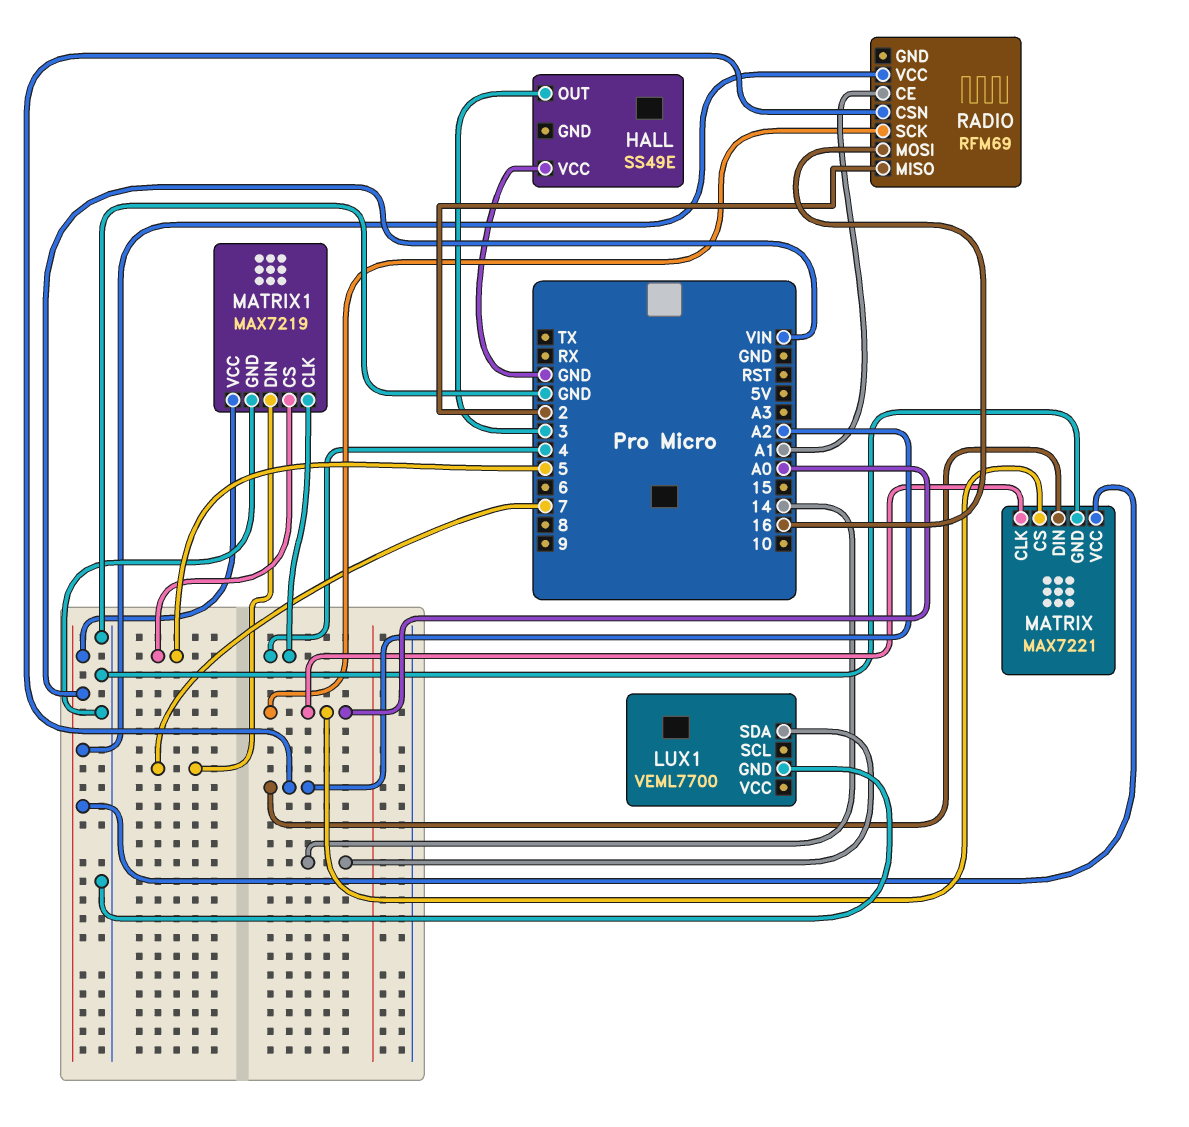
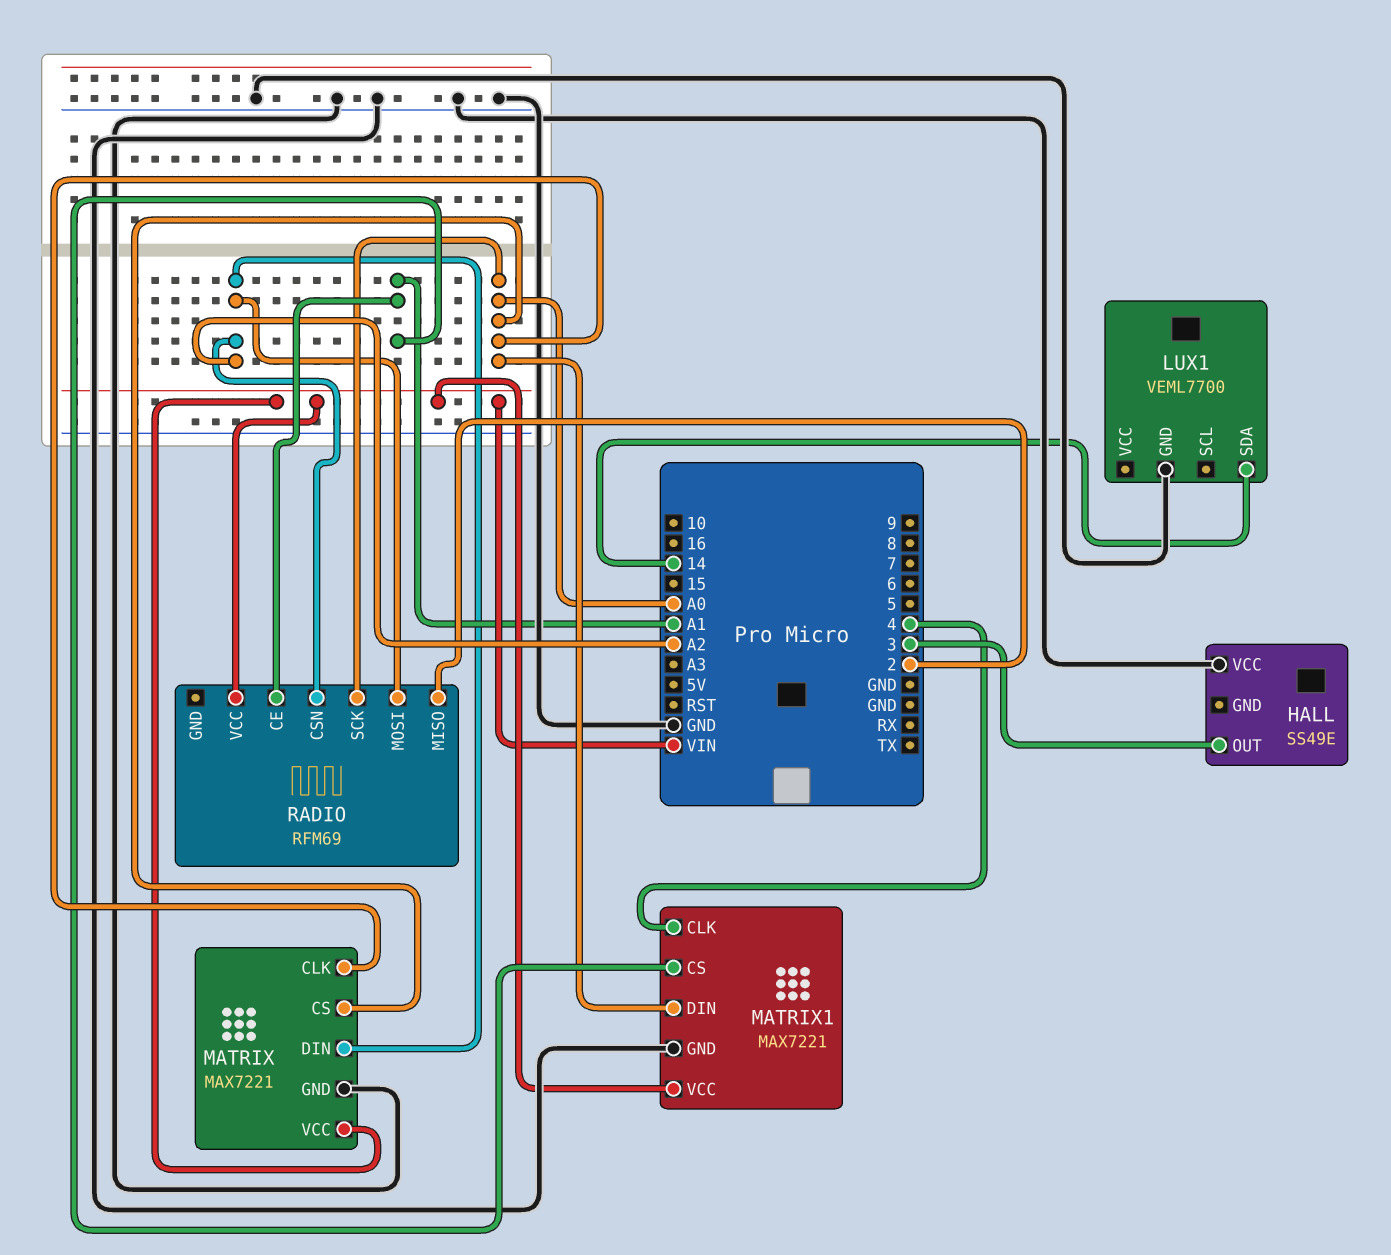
MATRIX1: MAX7219 -> MAX7221
MATRIX1 pin CS: 5 -> A1
MATRIX1 pin DIN: 7 -> A0
RADIO pin MOSI: 16 -> A2

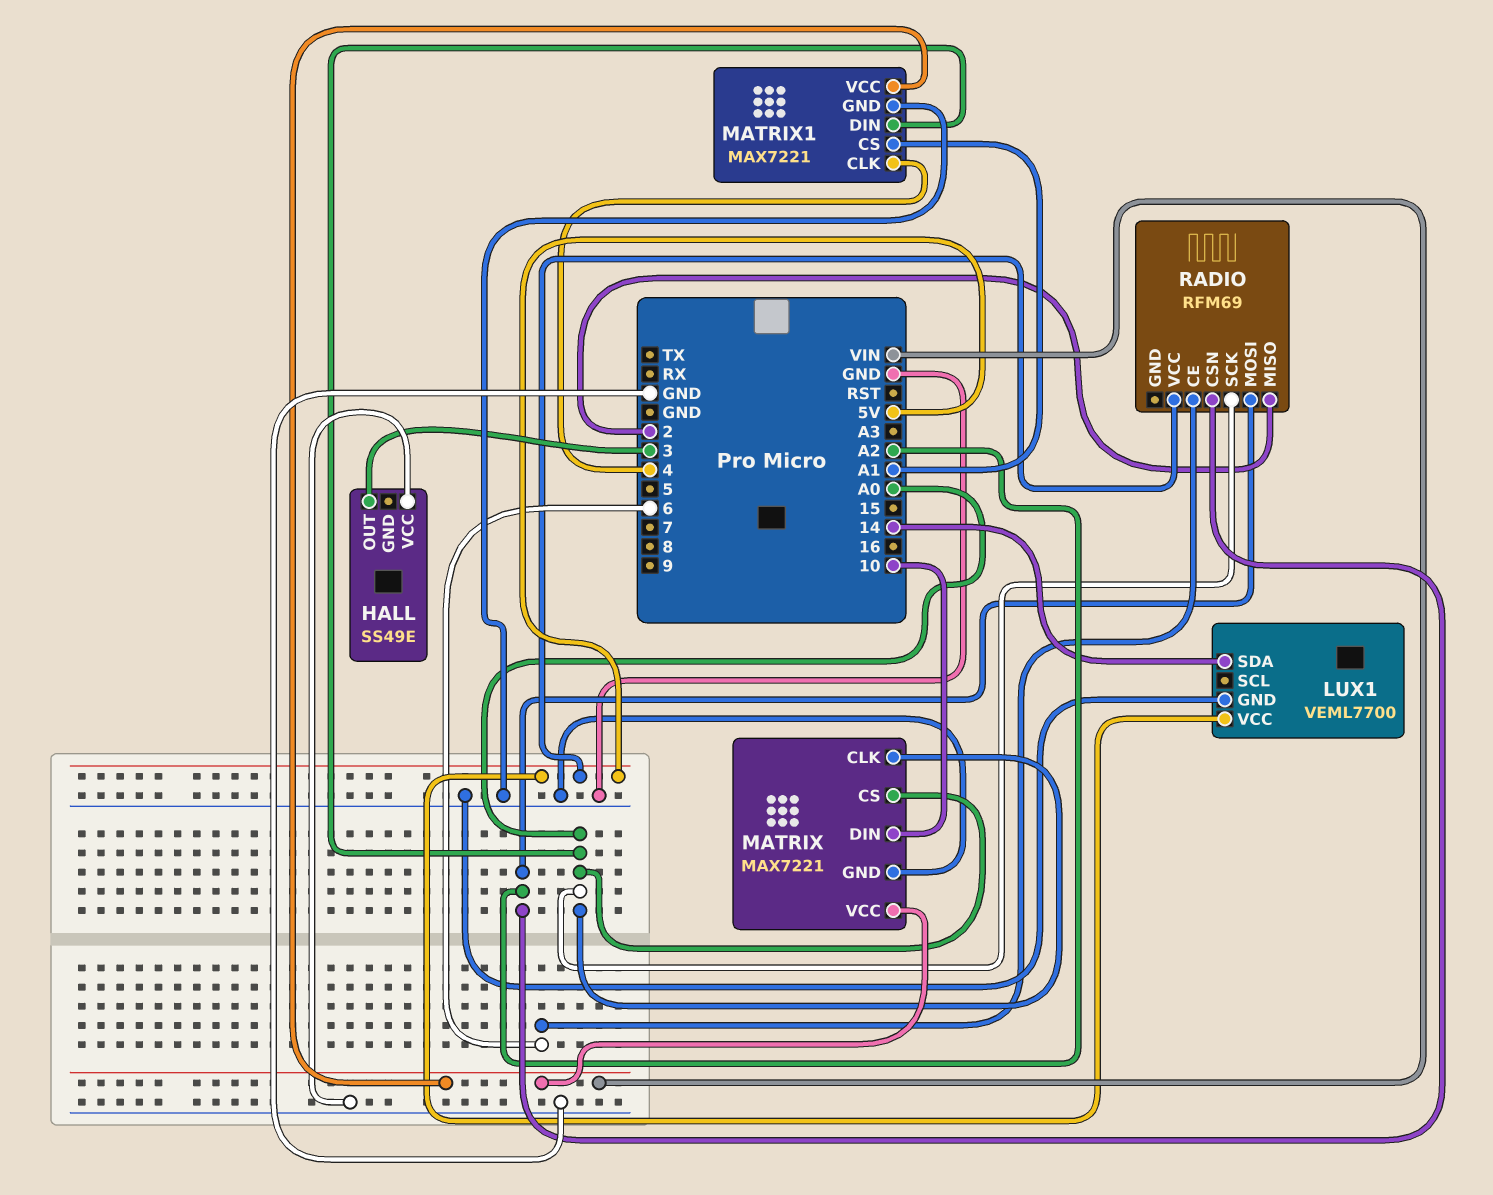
LUX1 pin VCC: none -> 5V
MATRIX pin DIN: A2 -> 10
RADIO pin CE: A1 -> 6
RADIO pin VCC: VIN -> 5V

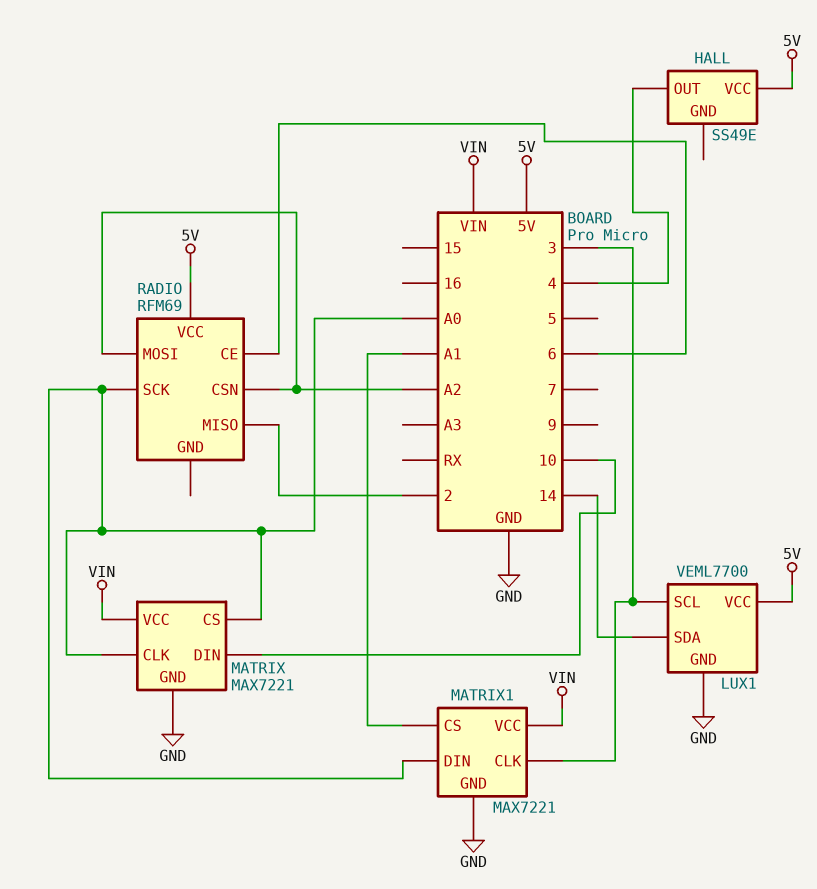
HALL pin OUT: 3 -> 4
HALL pin VCC: GND -> 5V
LUX1 pin SCL: none -> 3
MATRIX1 pin CLK: 4 -> 3

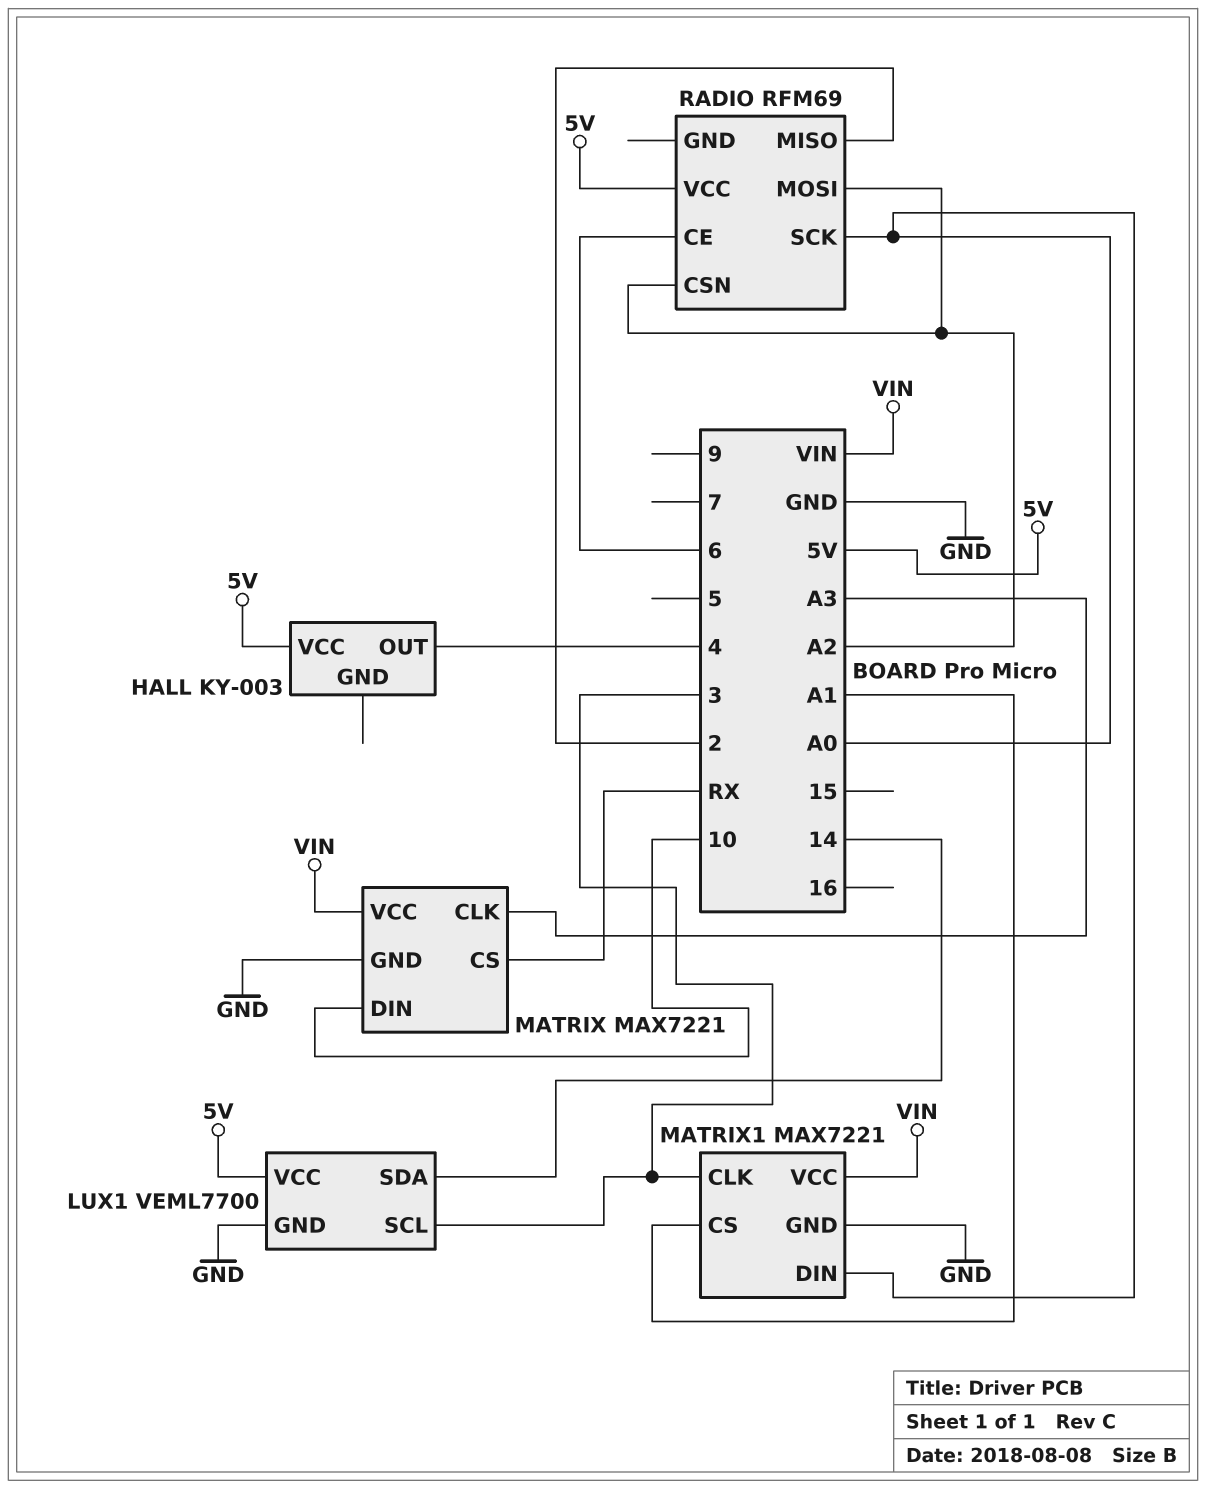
HALL: SS49E -> KY-003
MATRIX pin CLK: A0 -> A3
MATRIX pin CS: A0 -> RX

